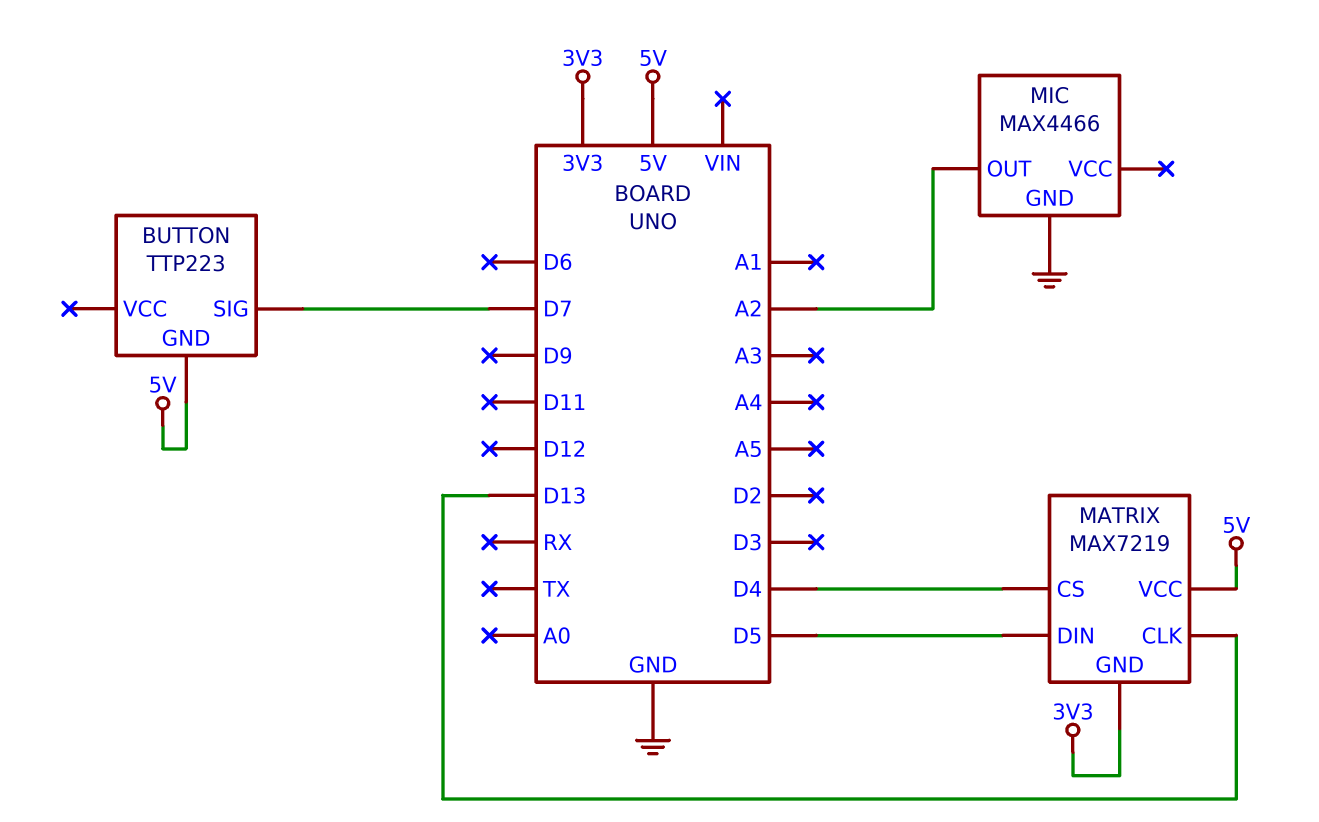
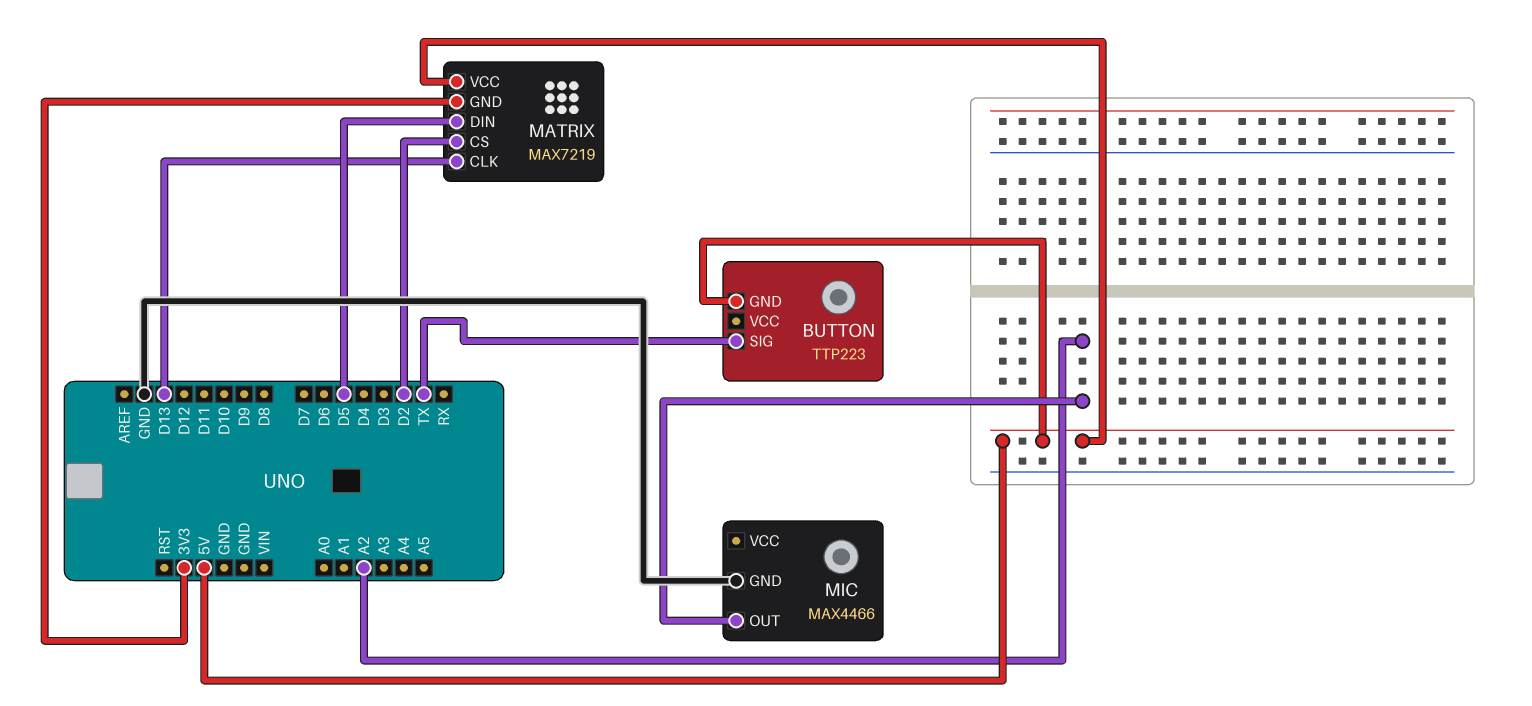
BUTTON pin SIG: D7 -> TX
MATRIX pin CS: D4 -> D2

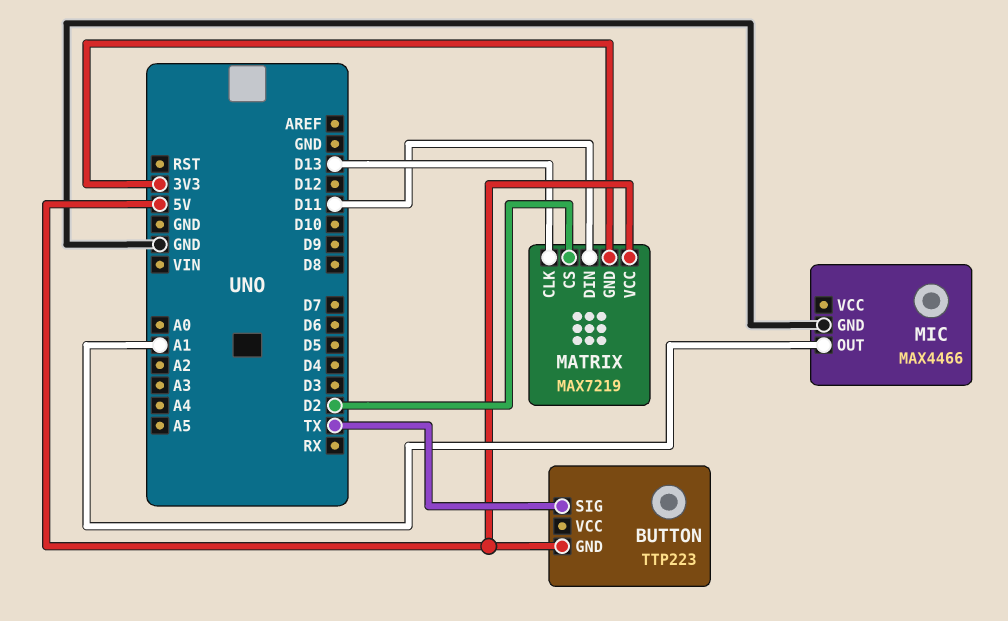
MATRIX pin DIN: D5 -> D11
MIC pin OUT: A2 -> A1

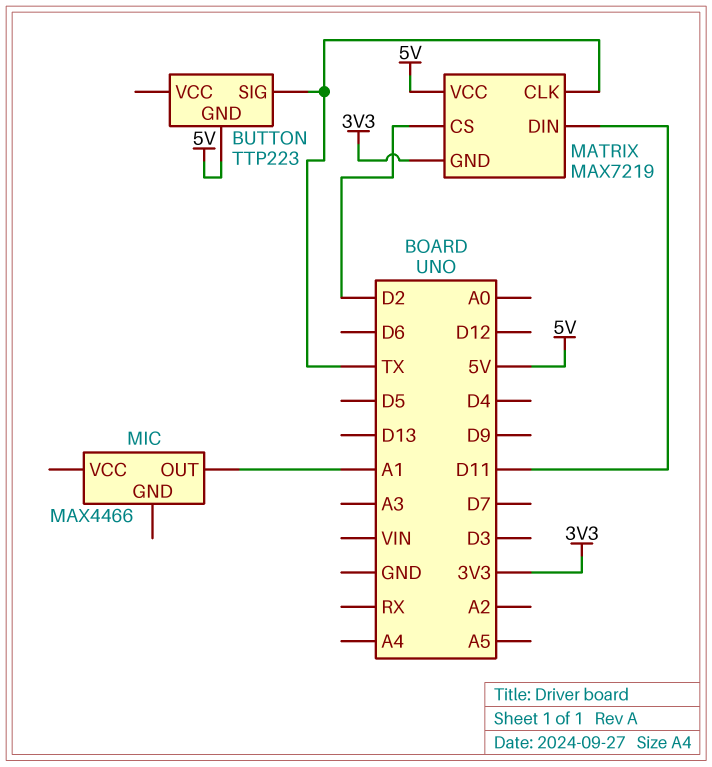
MATRIX pin CLK: D13 -> TX
MIC pin GND: GND -> none

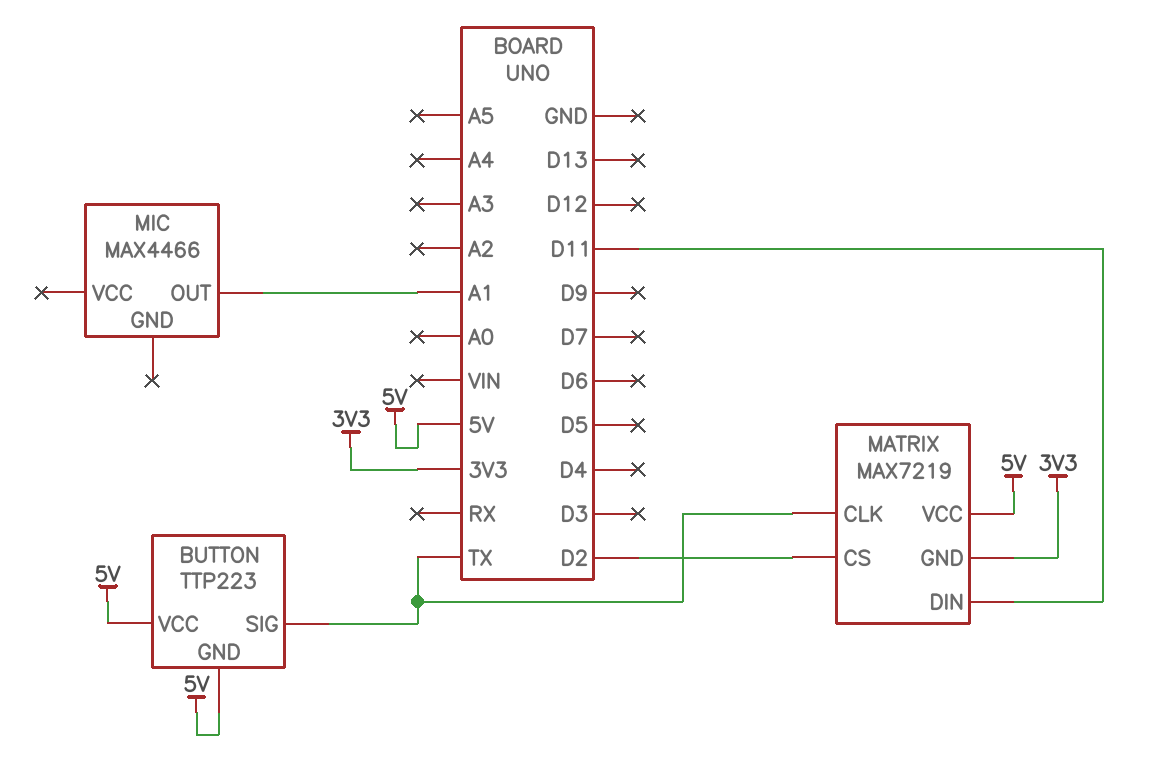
BUTTON pin VCC: none -> 5V

